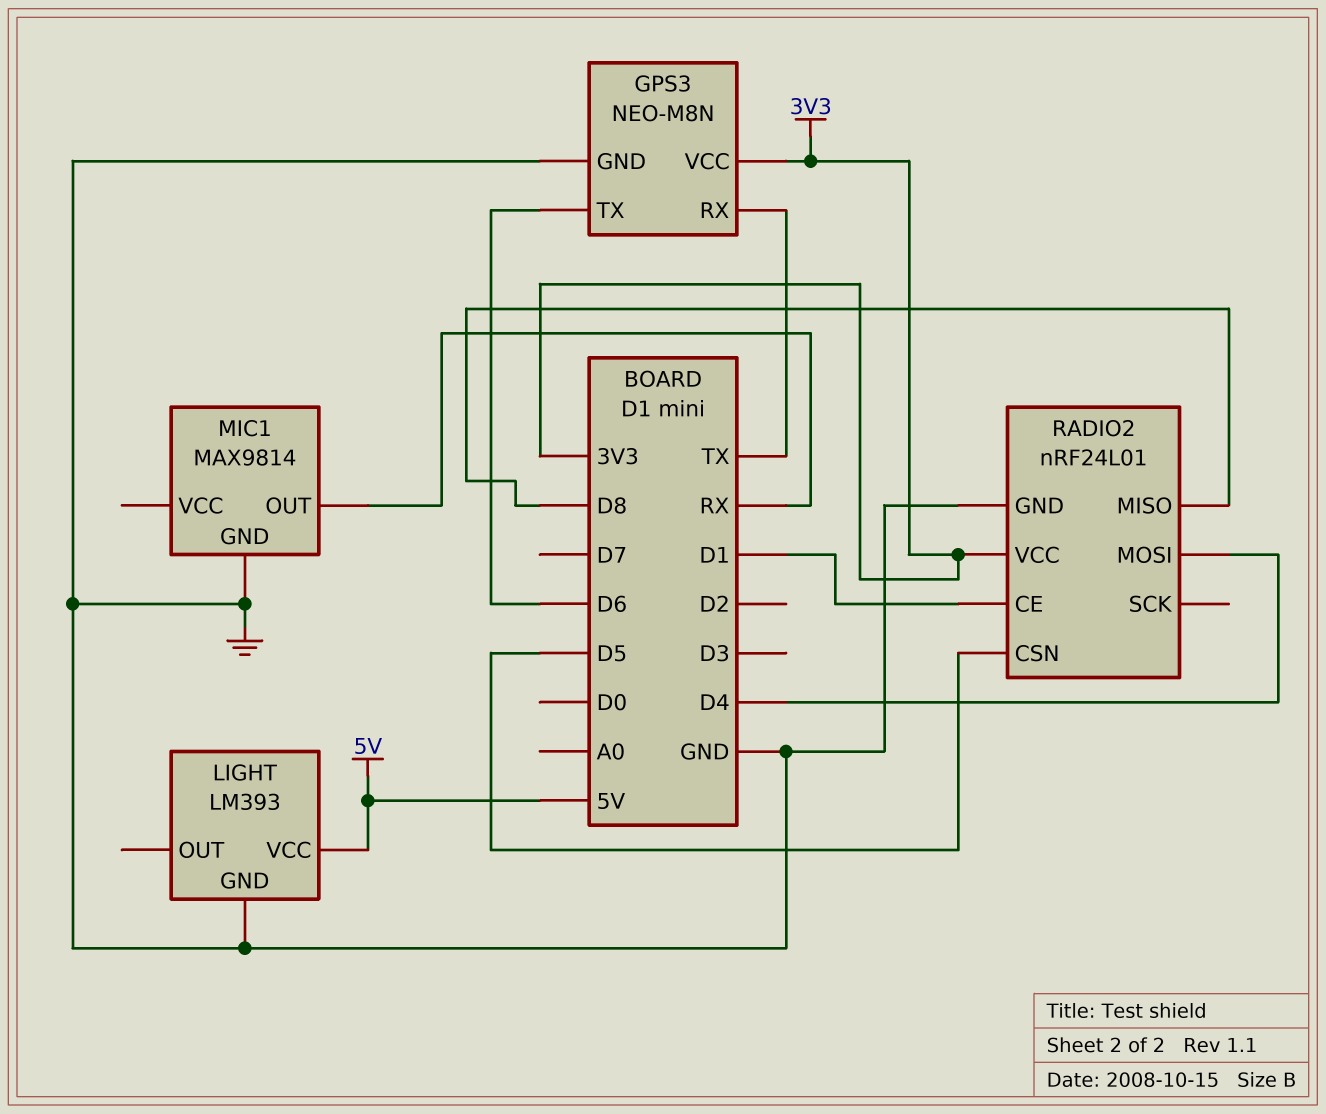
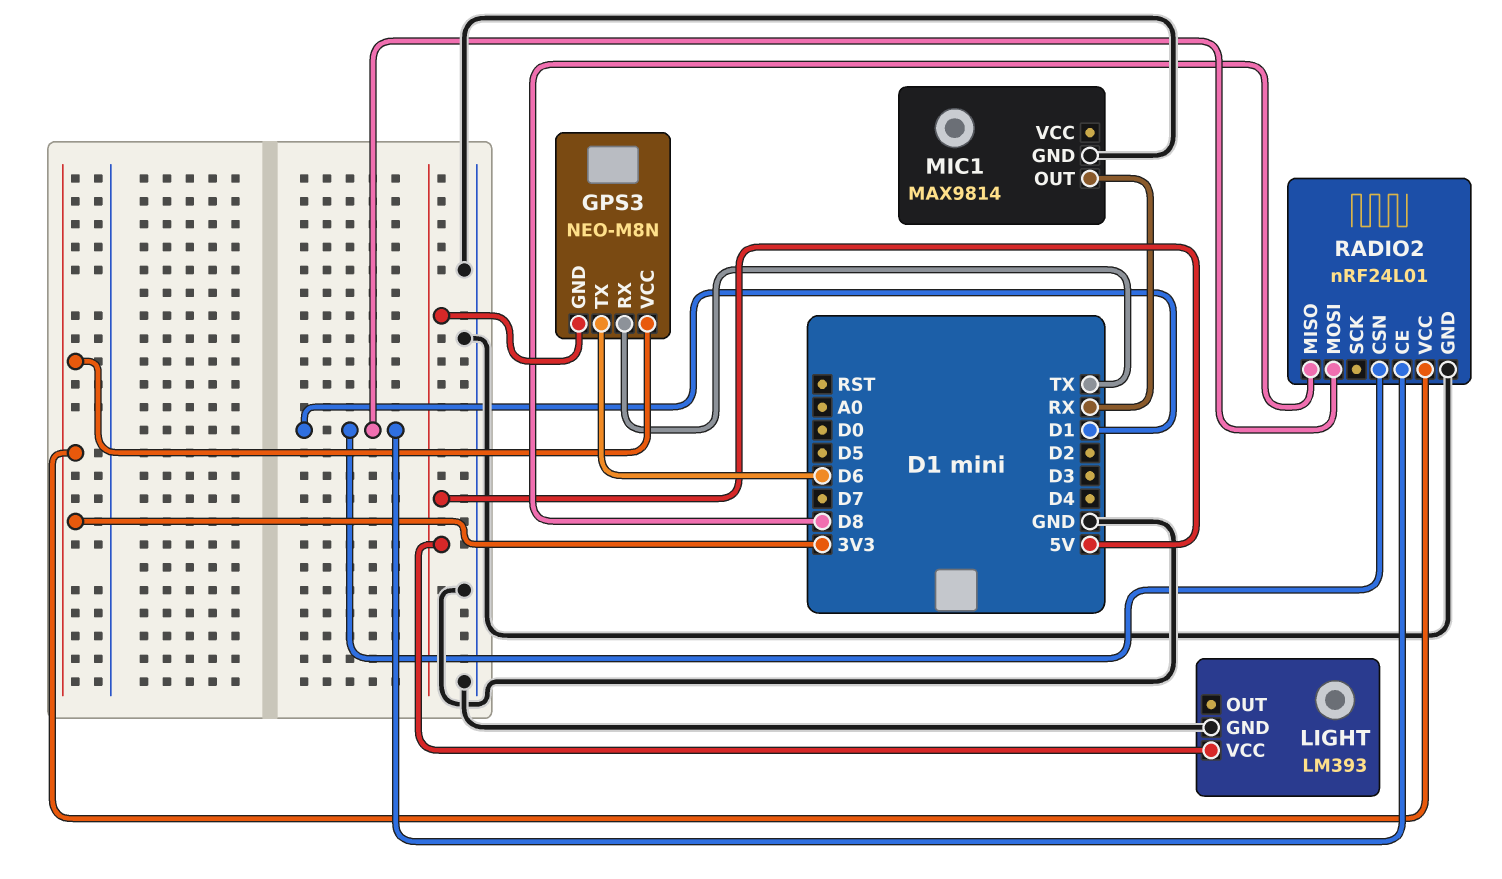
GPS3 pin GND: GND -> 5V
RADIO2 pin CSN: D5 -> D1
RADIO2 pin MOSI: D4 -> D1

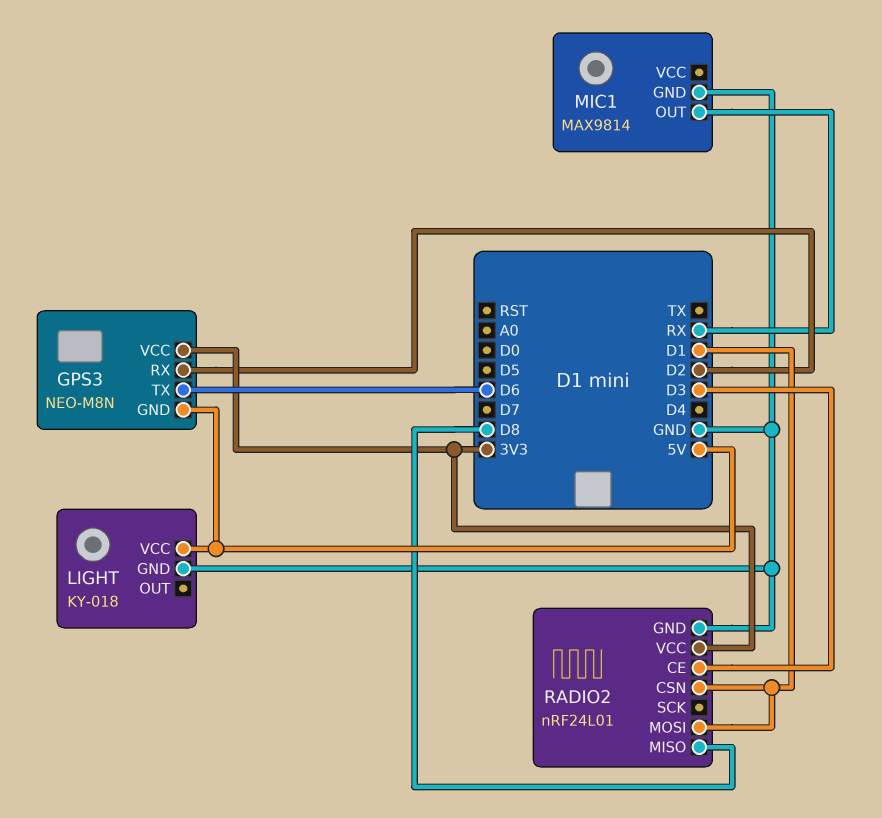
GPS3 pin RX: TX -> D2
LIGHT: LM393 -> KY-018
RADIO2 pin CE: D1 -> D3

